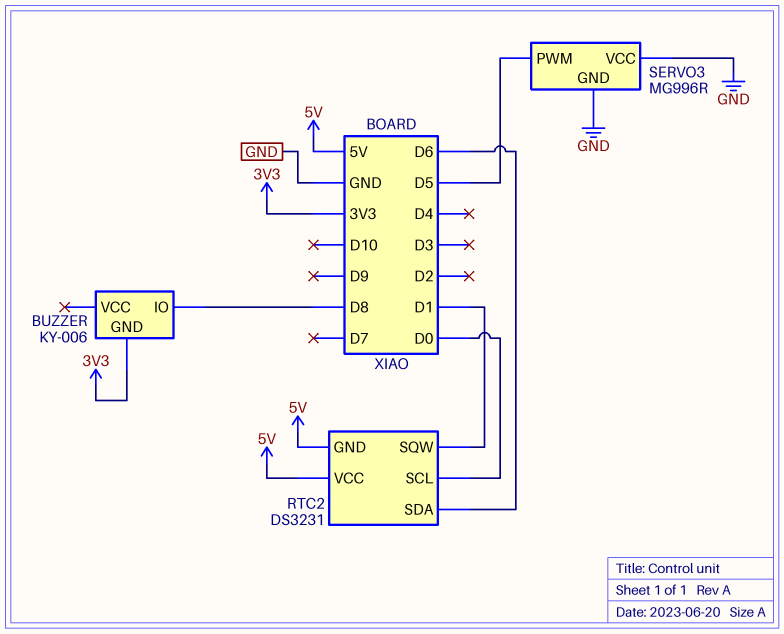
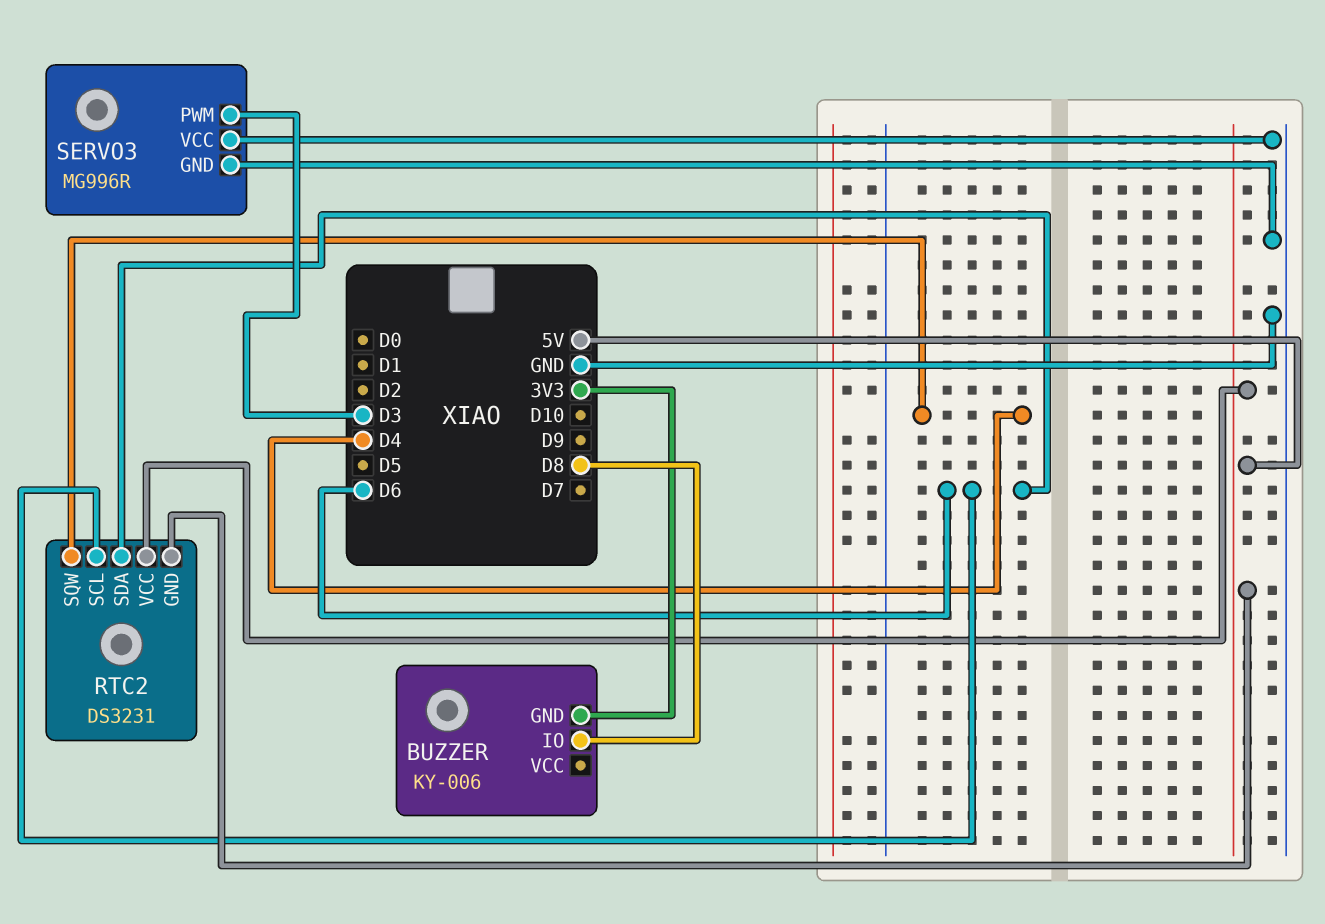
RTC2 pin SCL: D0 -> D6
RTC2 pin SQW: D1 -> D4
SERVO3 pin PWM: D5 -> D3

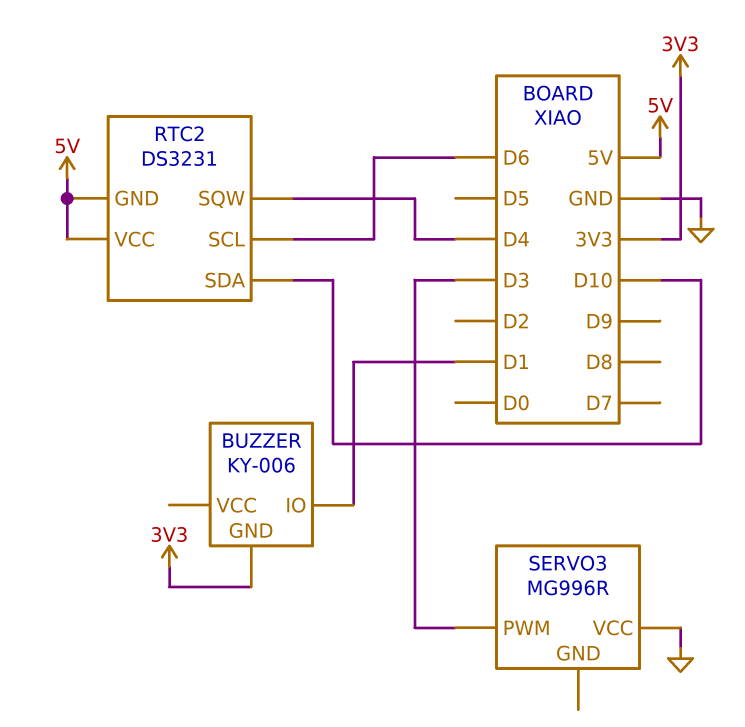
BUZZER pin IO: D8 -> D1
RTC2 pin SDA: D6 -> D10
SERVO3 pin GND: GND -> none

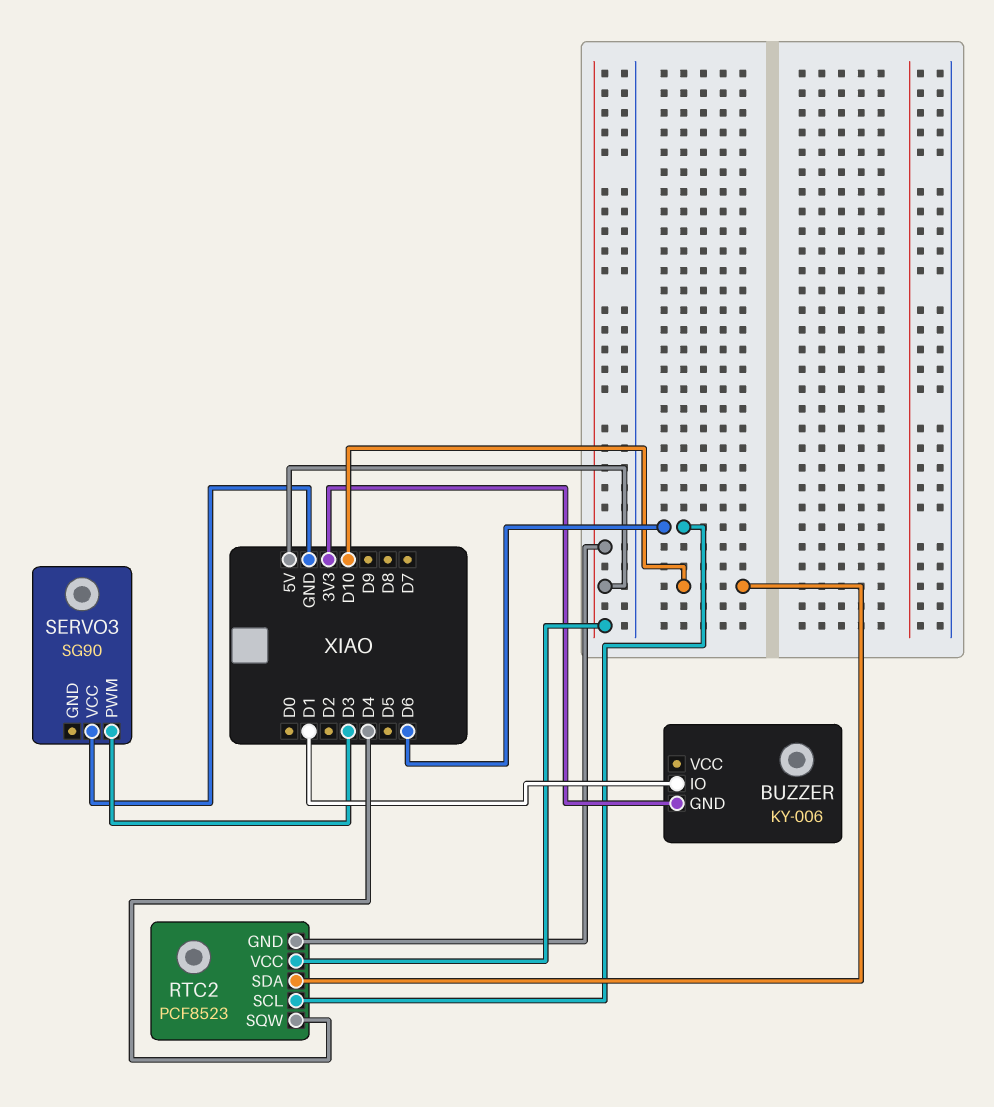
RTC2: DS3231 -> PCF8523
SERVO3: MG996R -> SG90

